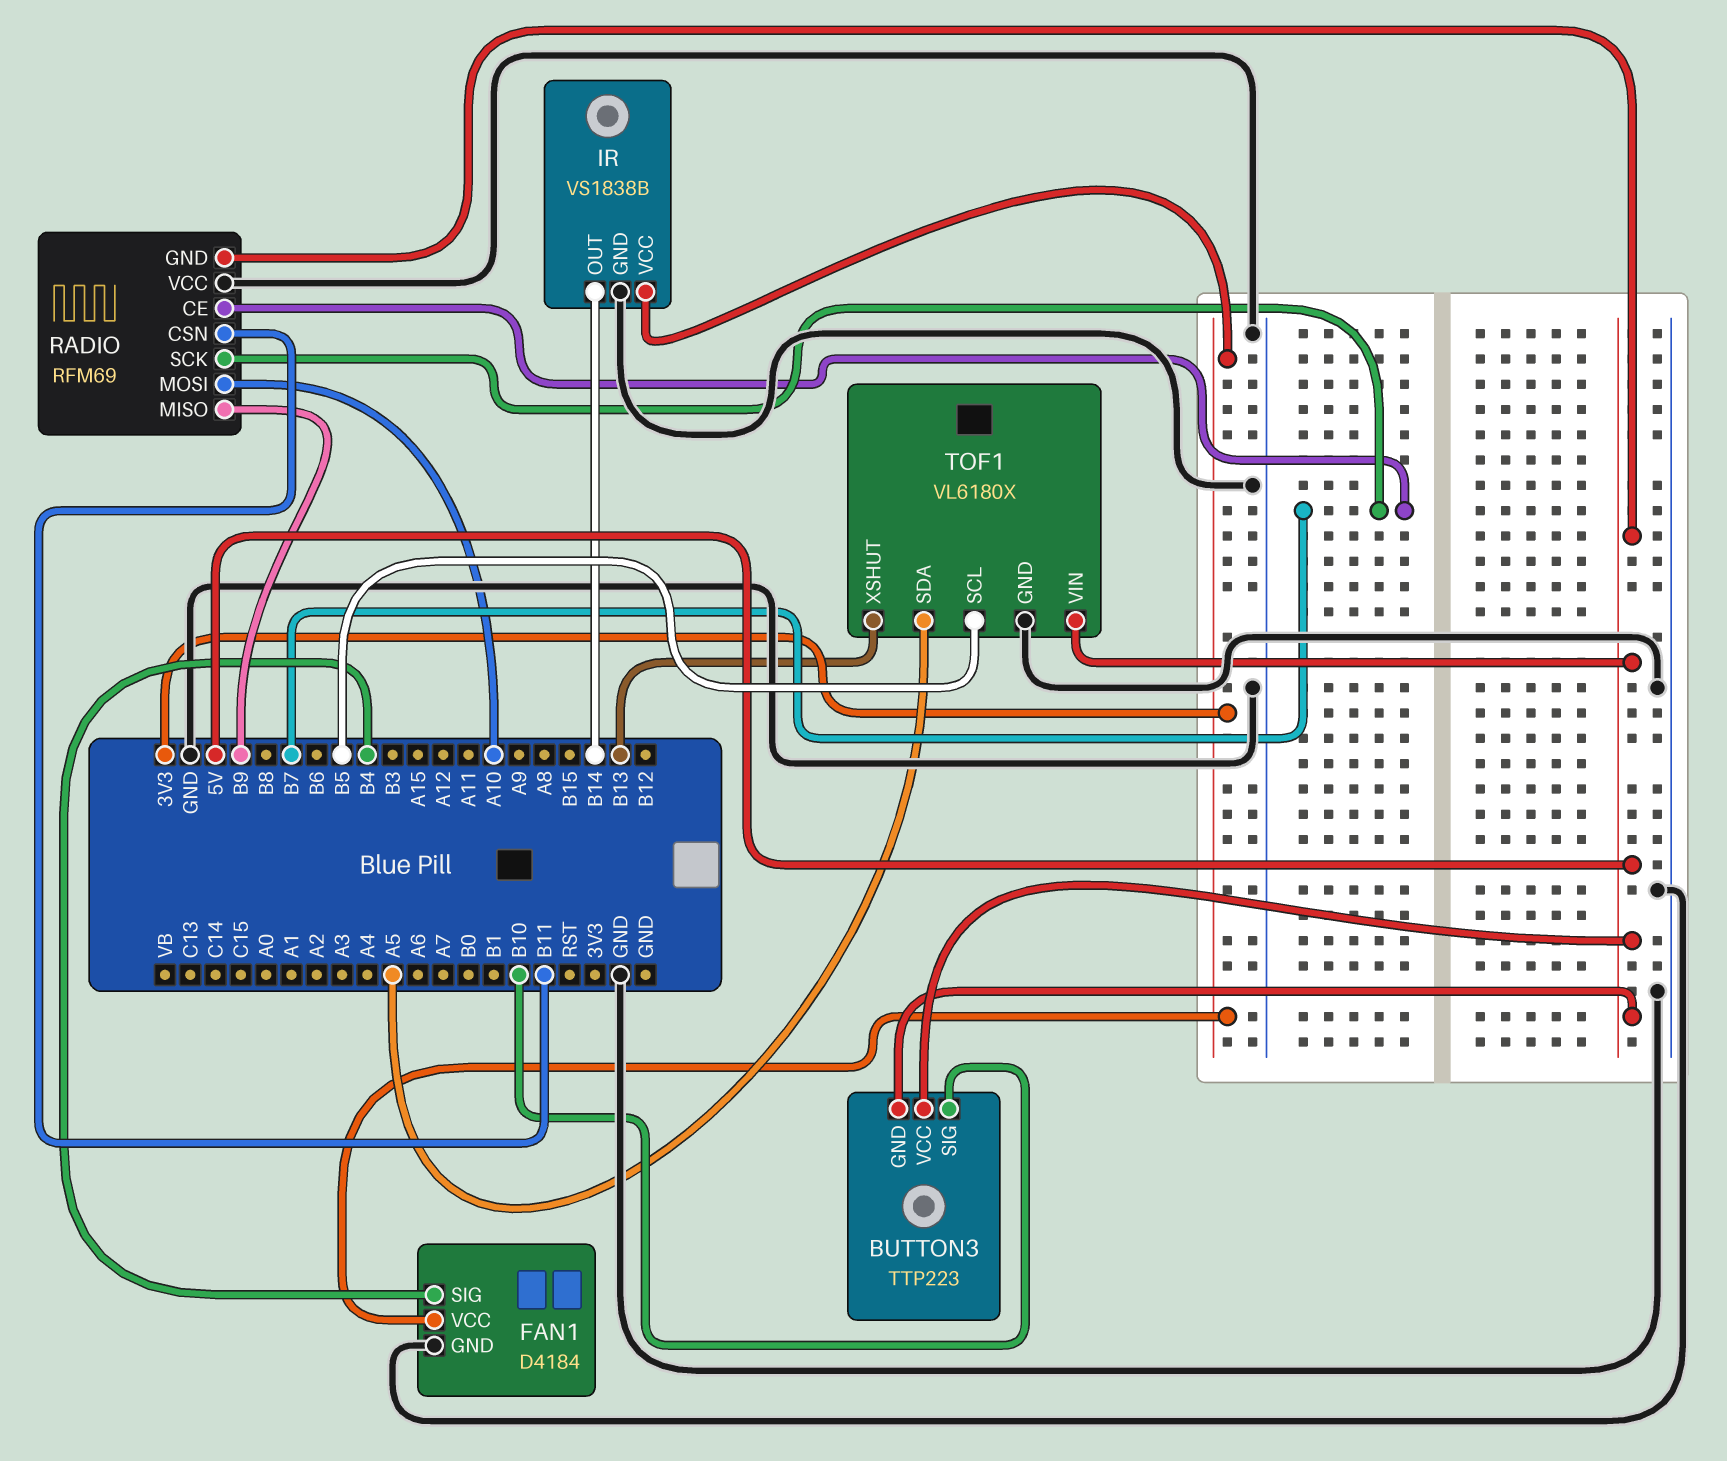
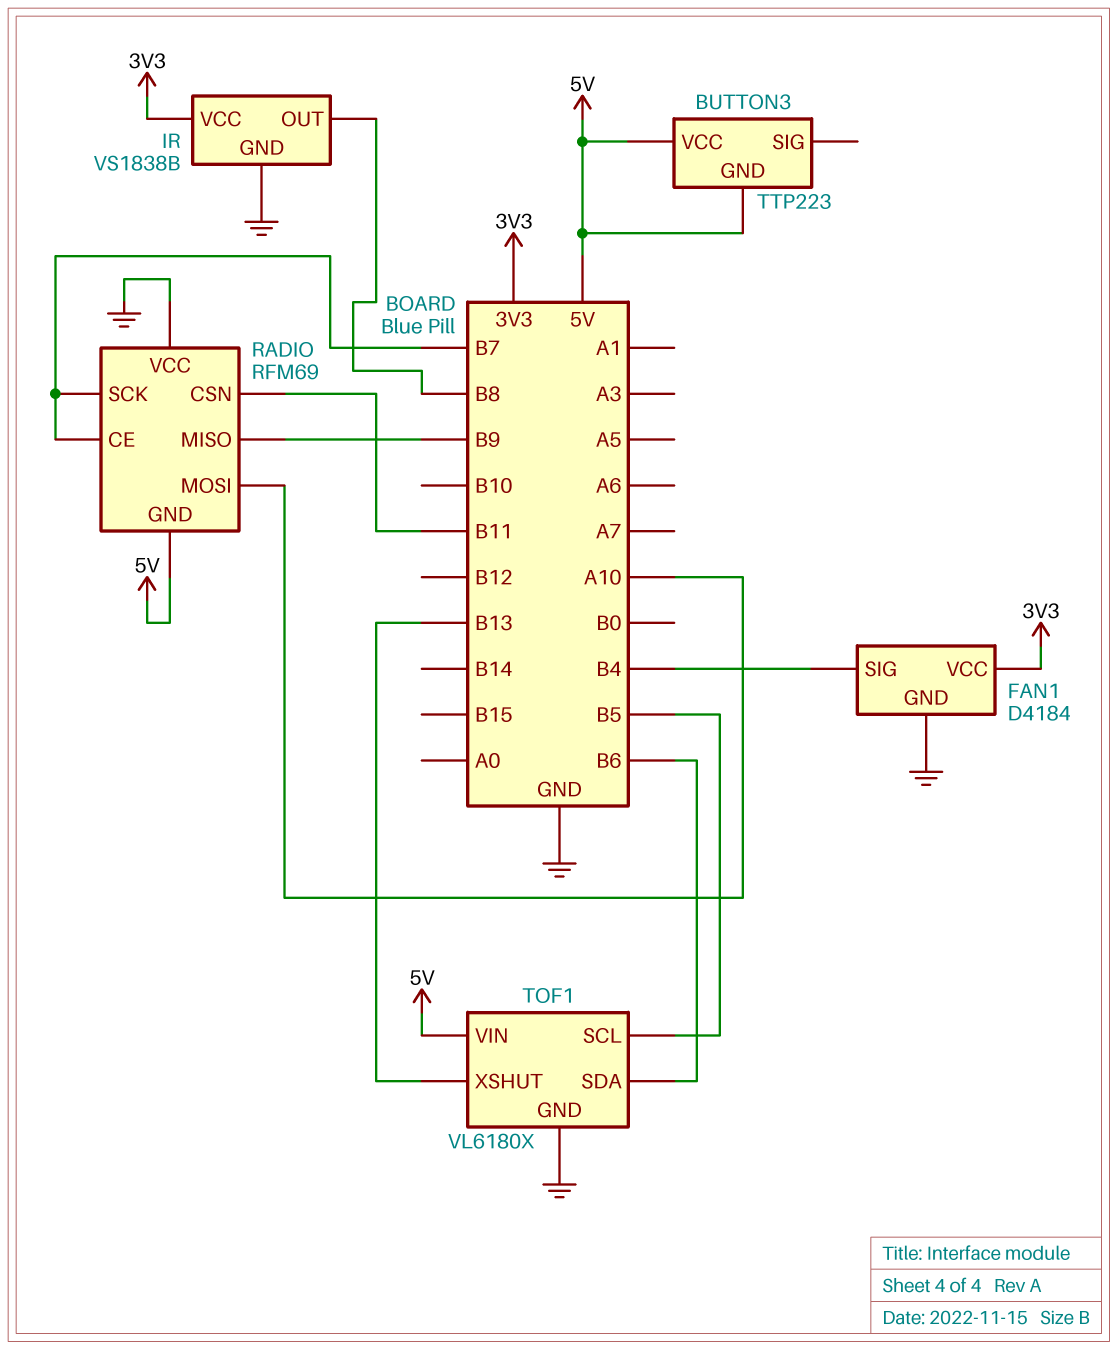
BUTTON3 pin SIG: B10 -> none
IR pin OUT: B14 -> B8
TOF1 pin SDA: A5 -> B6

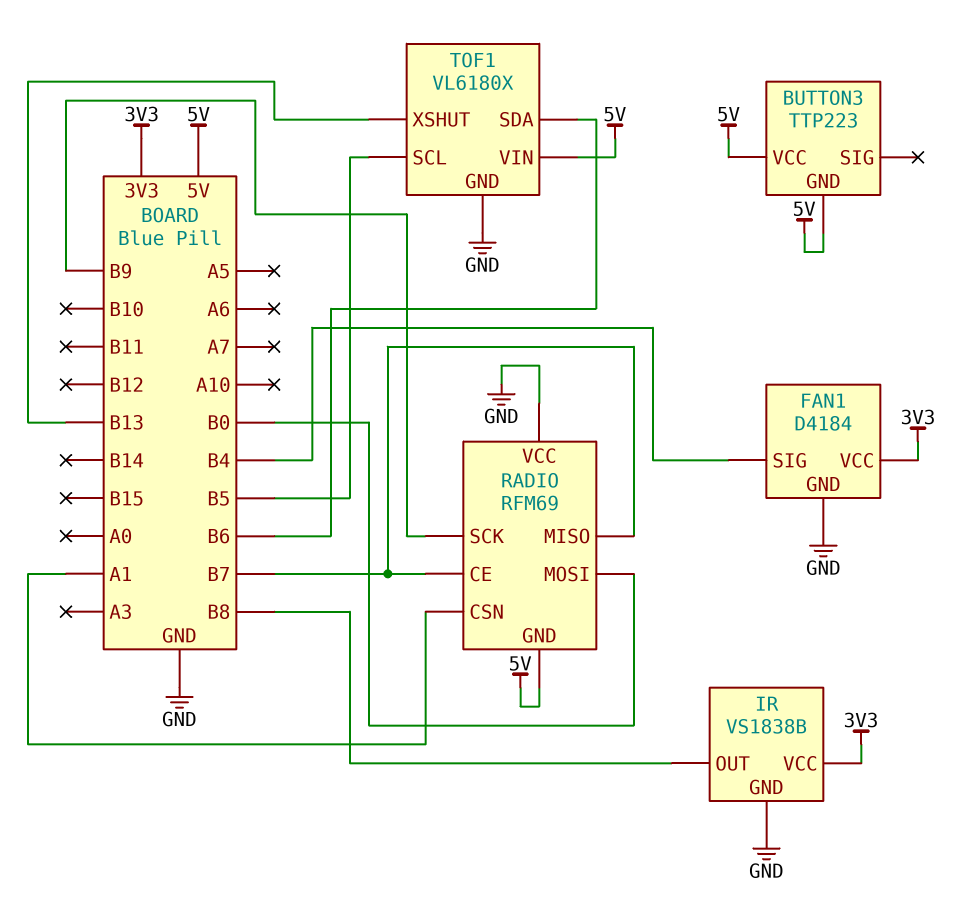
RADIO pin CSN: B11 -> A1
RADIO pin MISO: B9 -> B7
RADIO pin MOSI: A10 -> B0
RADIO pin SCK: B7 -> B9

